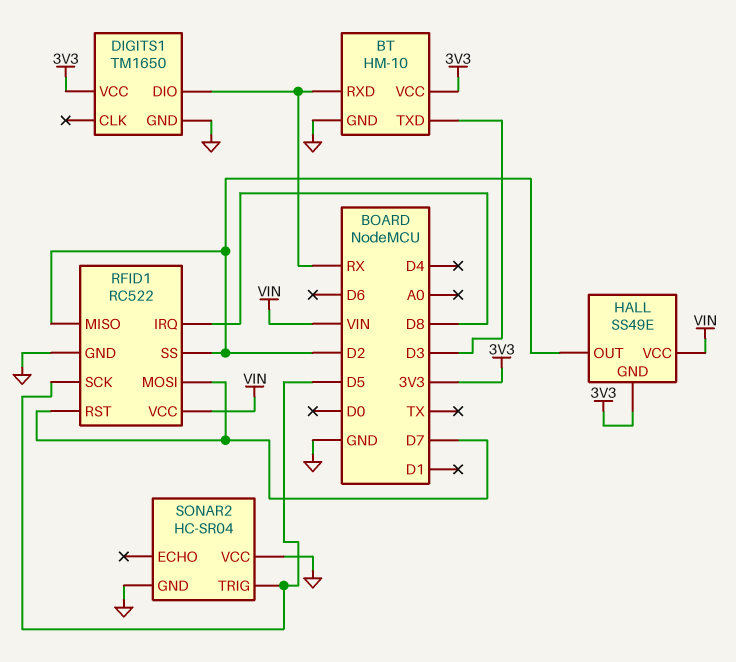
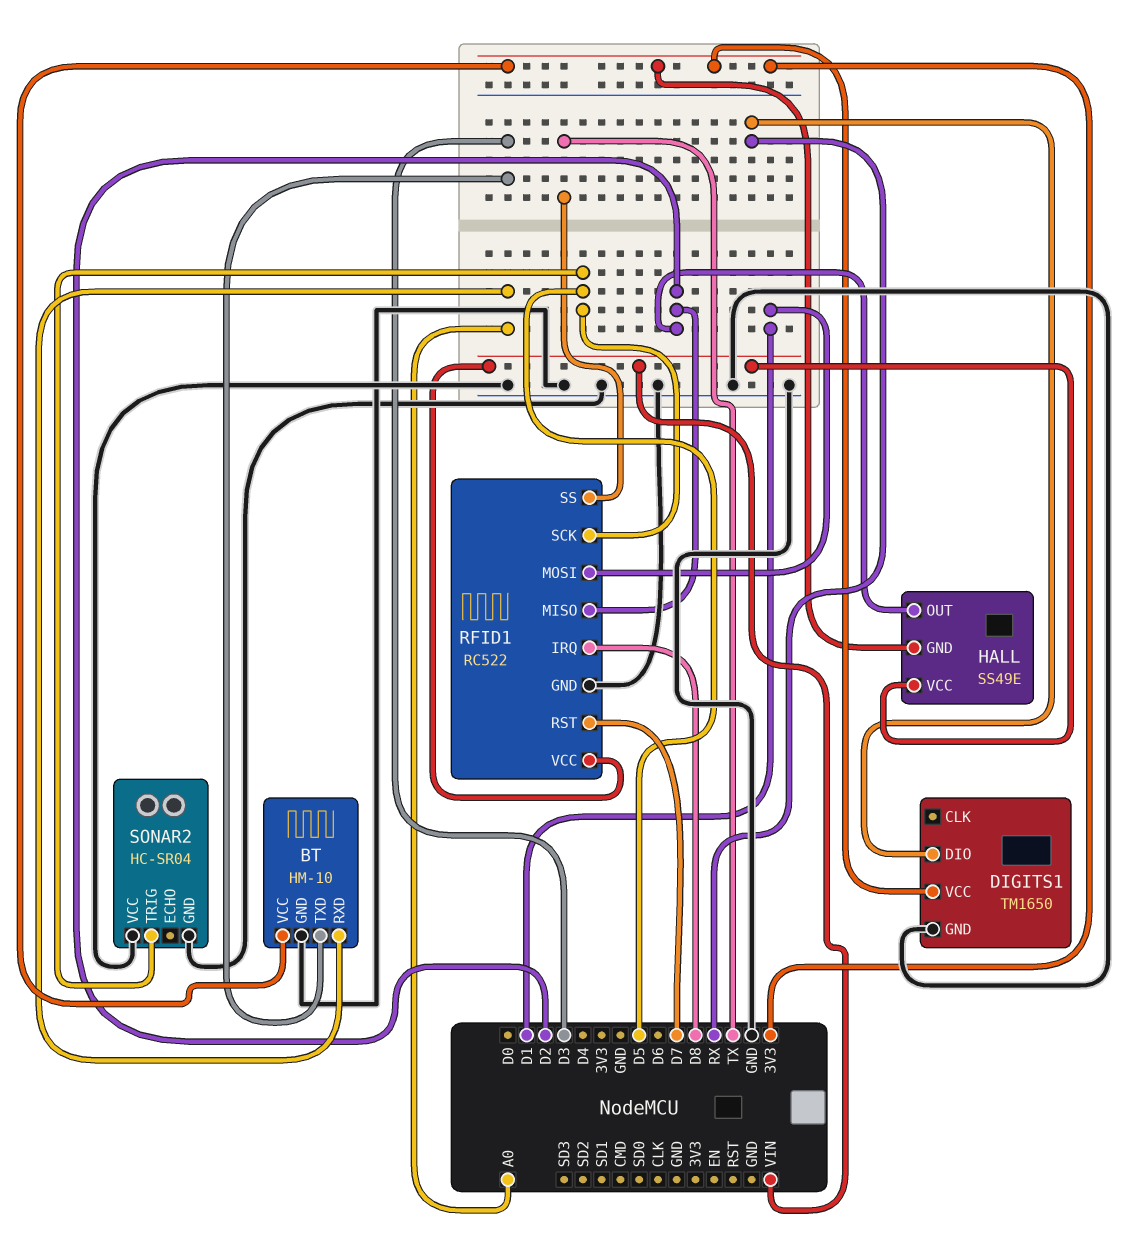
BT pin RXD: RX -> A0
RFID1 pin MOSI: D7 -> D1
RFID1 pin SS: D2 -> TX

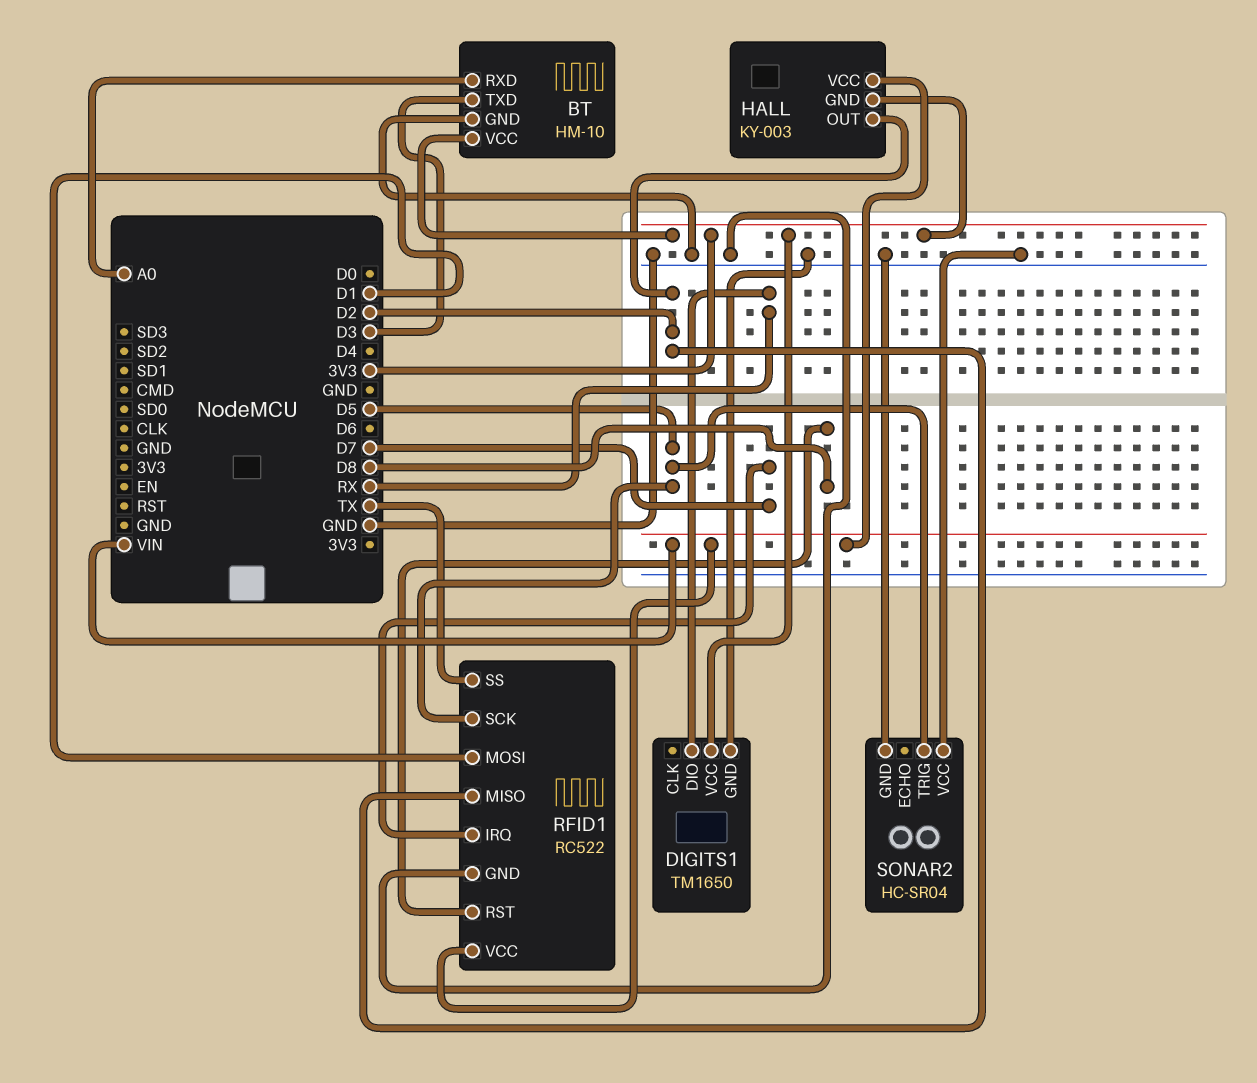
HALL: SS49E -> KY-003
RFID1 pin IRQ: D8 -> D7
RFID1 pin RST: D7 -> D8

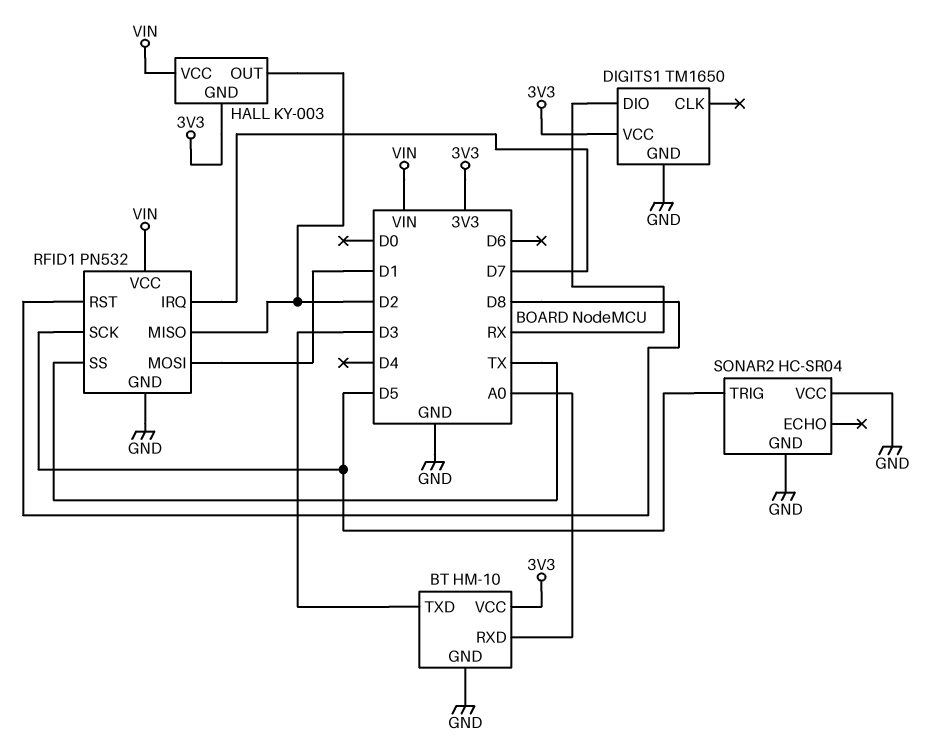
RFID1: RC522 -> PN532

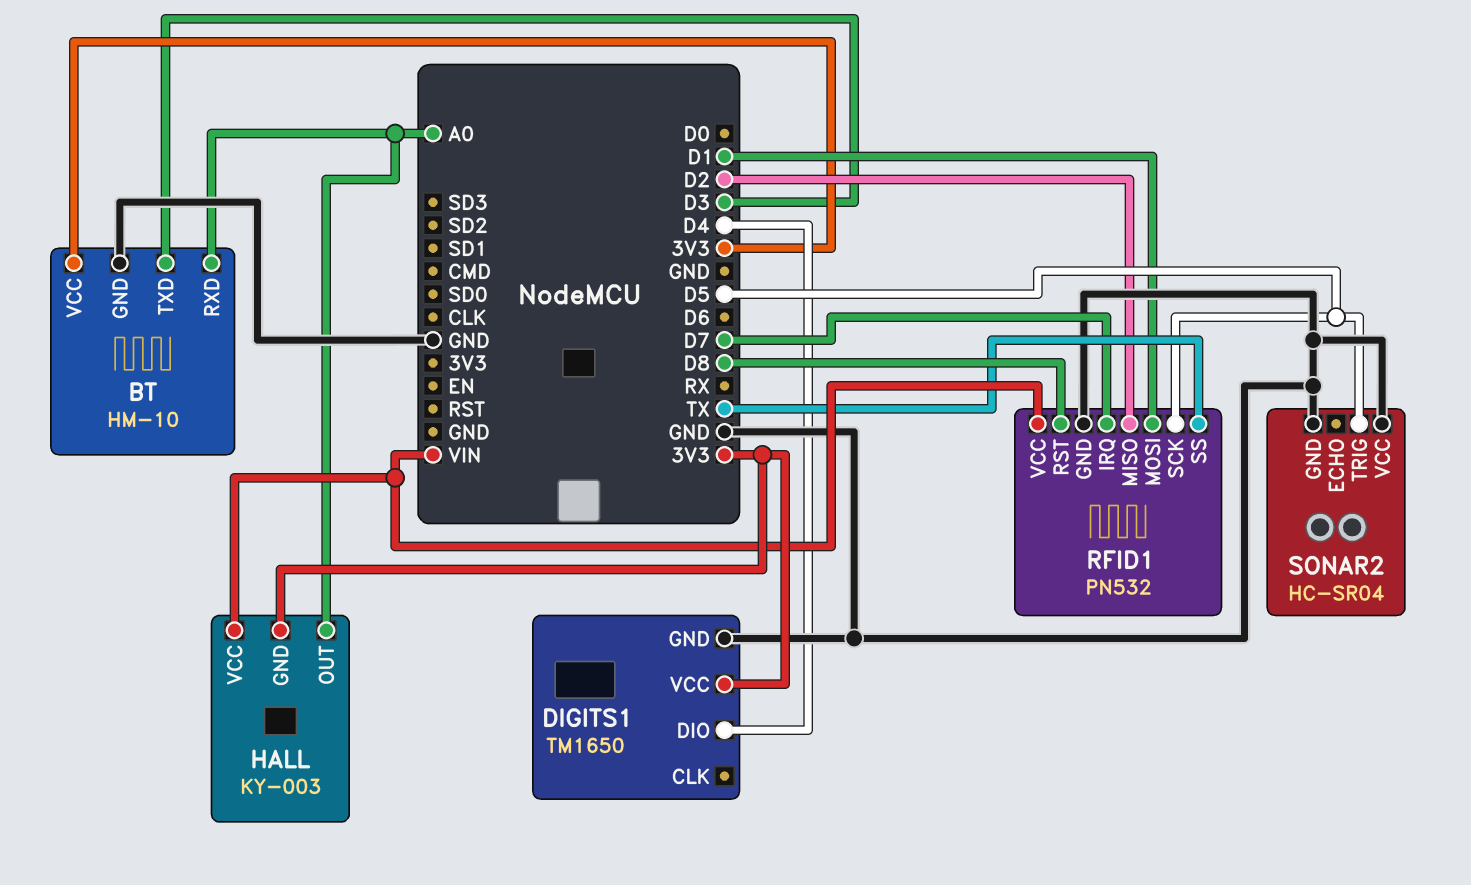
DIGITS1 pin DIO: RX -> D4
HALL pin OUT: D2 -> A0

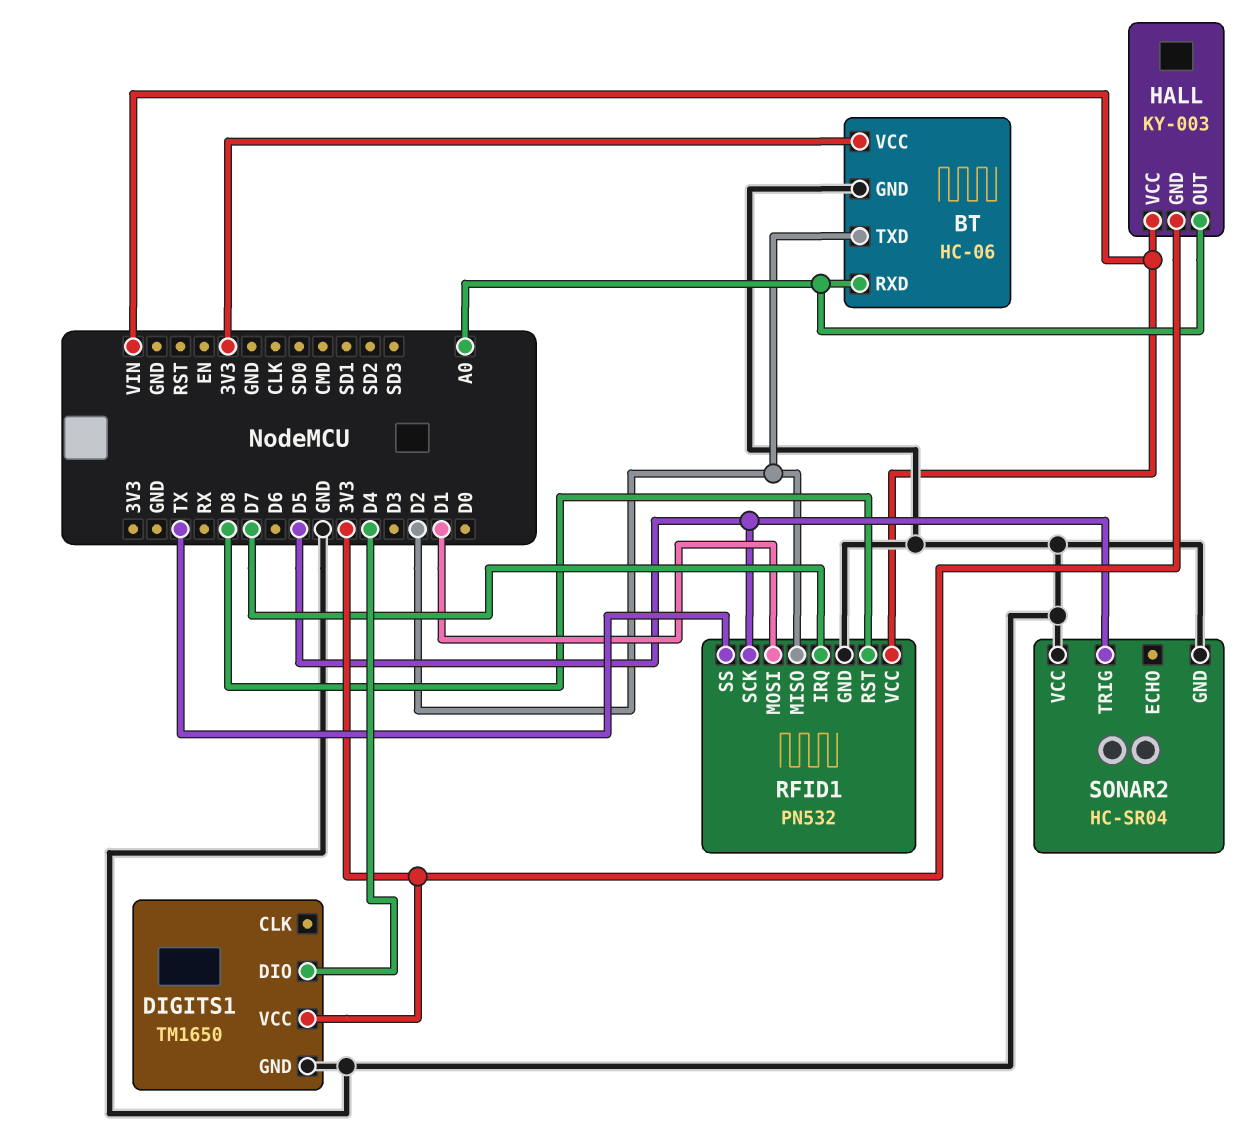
BT: HM-10 -> HC-06
BT pin TXD: D3 -> D2

